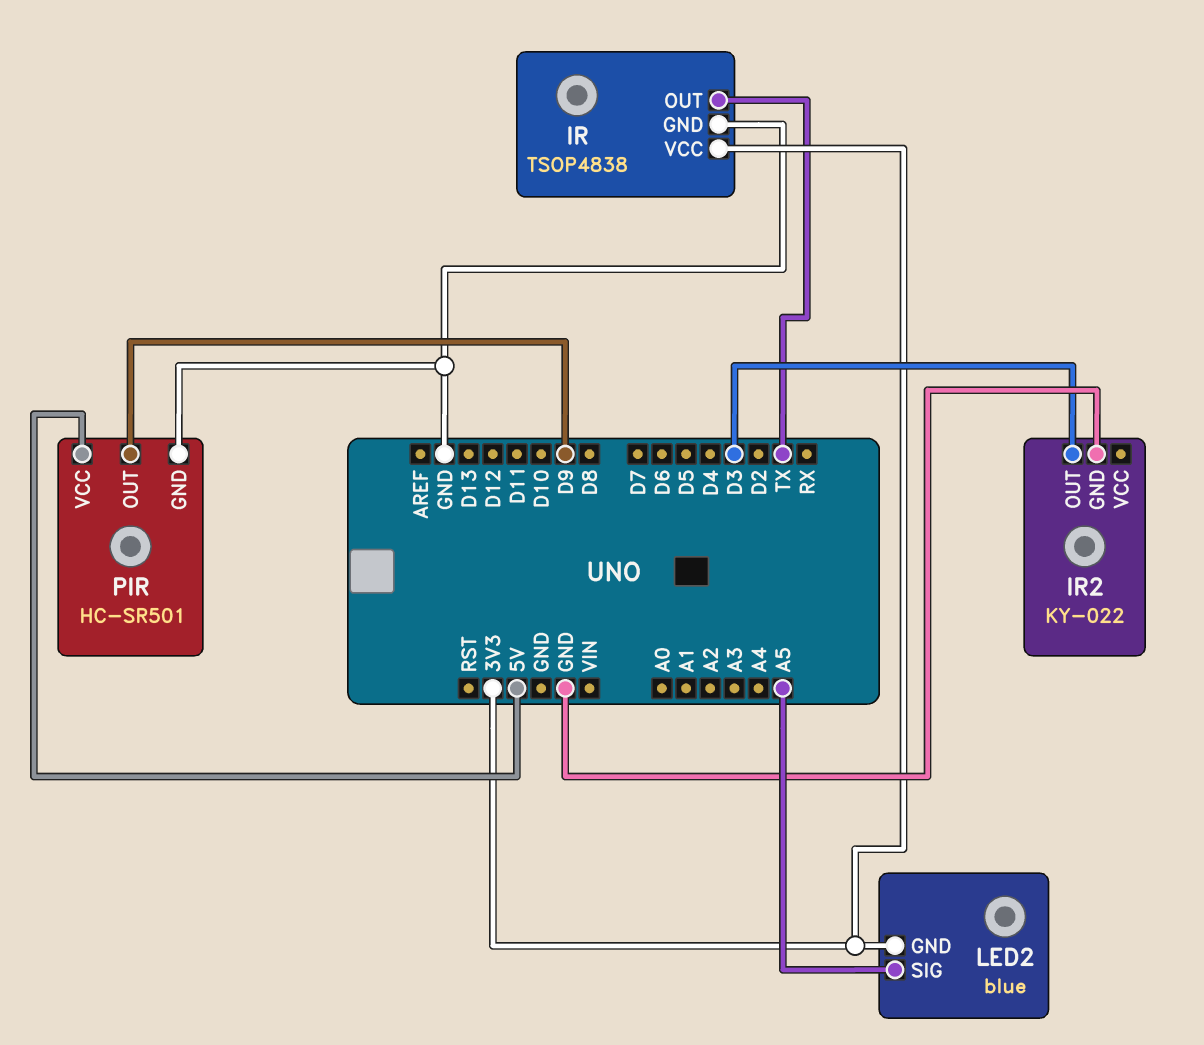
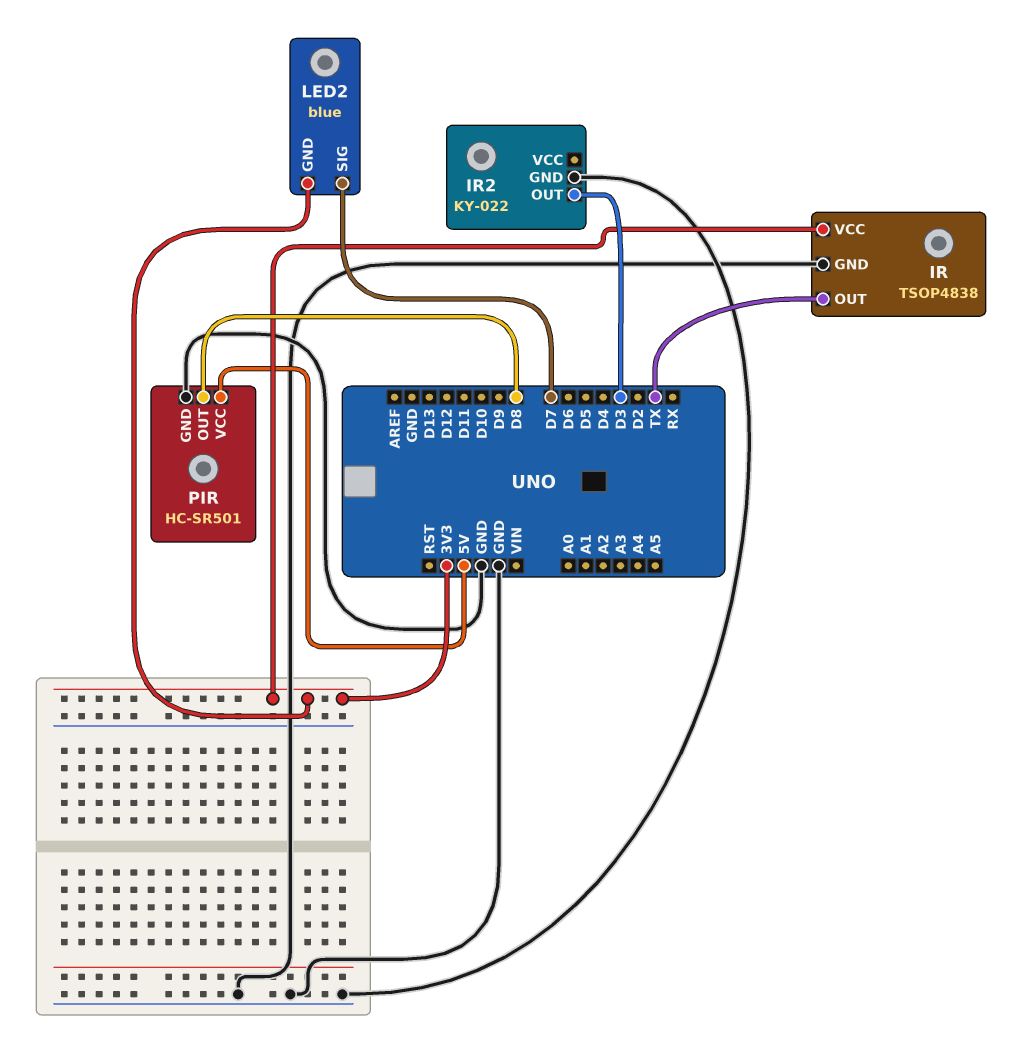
LED2 pin SIG: A5 -> D7
PIR pin OUT: D9 -> D8

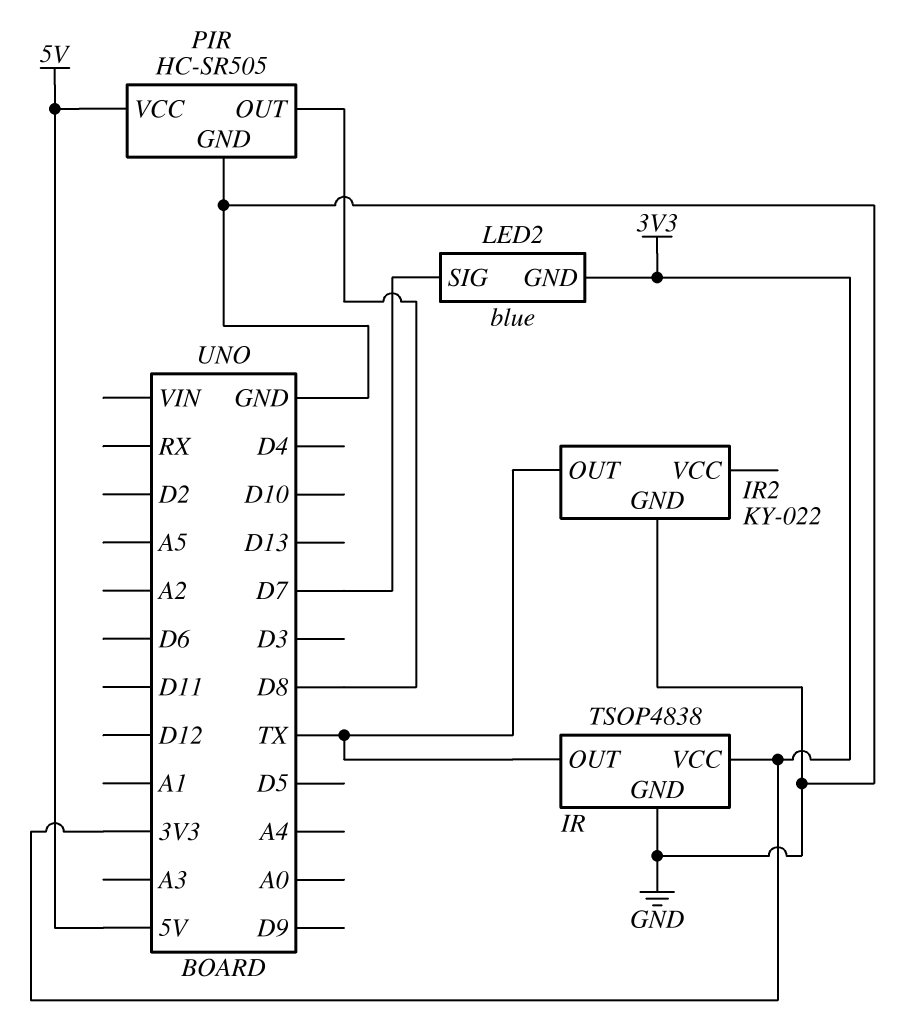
IR2 pin OUT: D3 -> TX
PIR: HC-SR501 -> HC-SR505

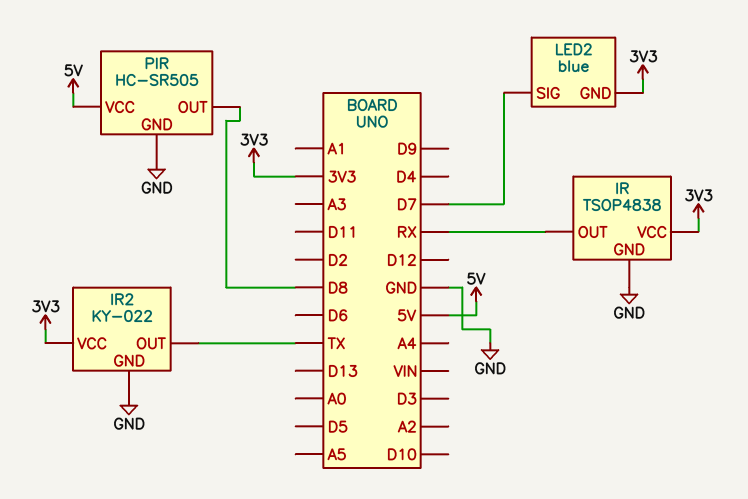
IR pin OUT: TX -> RX
IR2 pin VCC: none -> 3V3

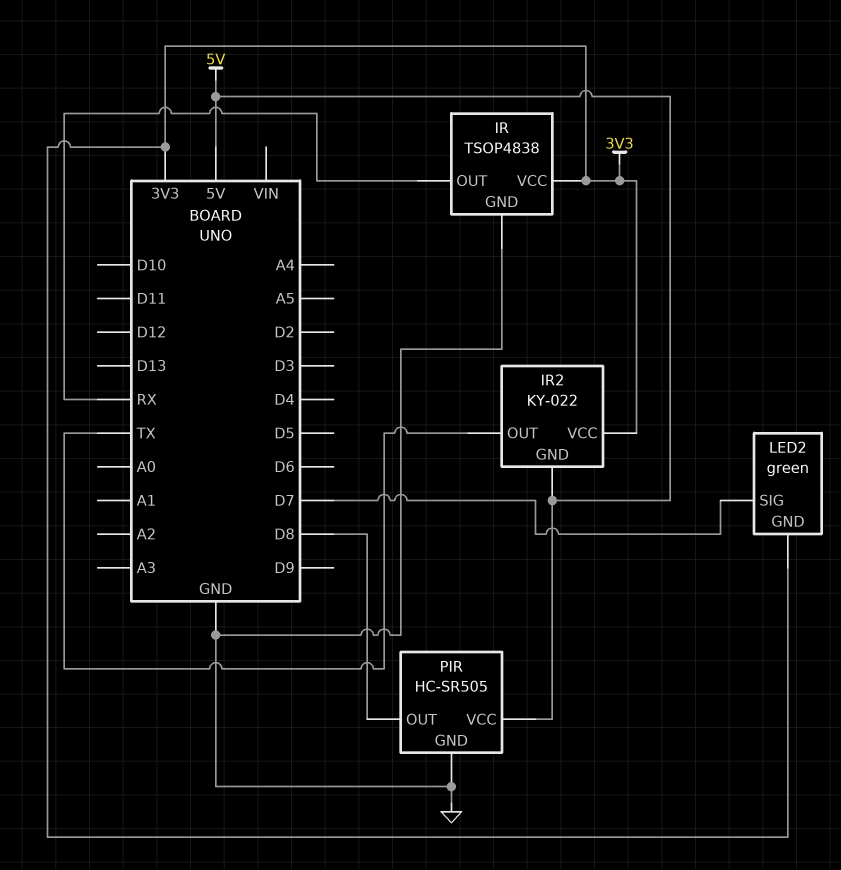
IR2 pin GND: GND -> 5V
LED2: blue -> green

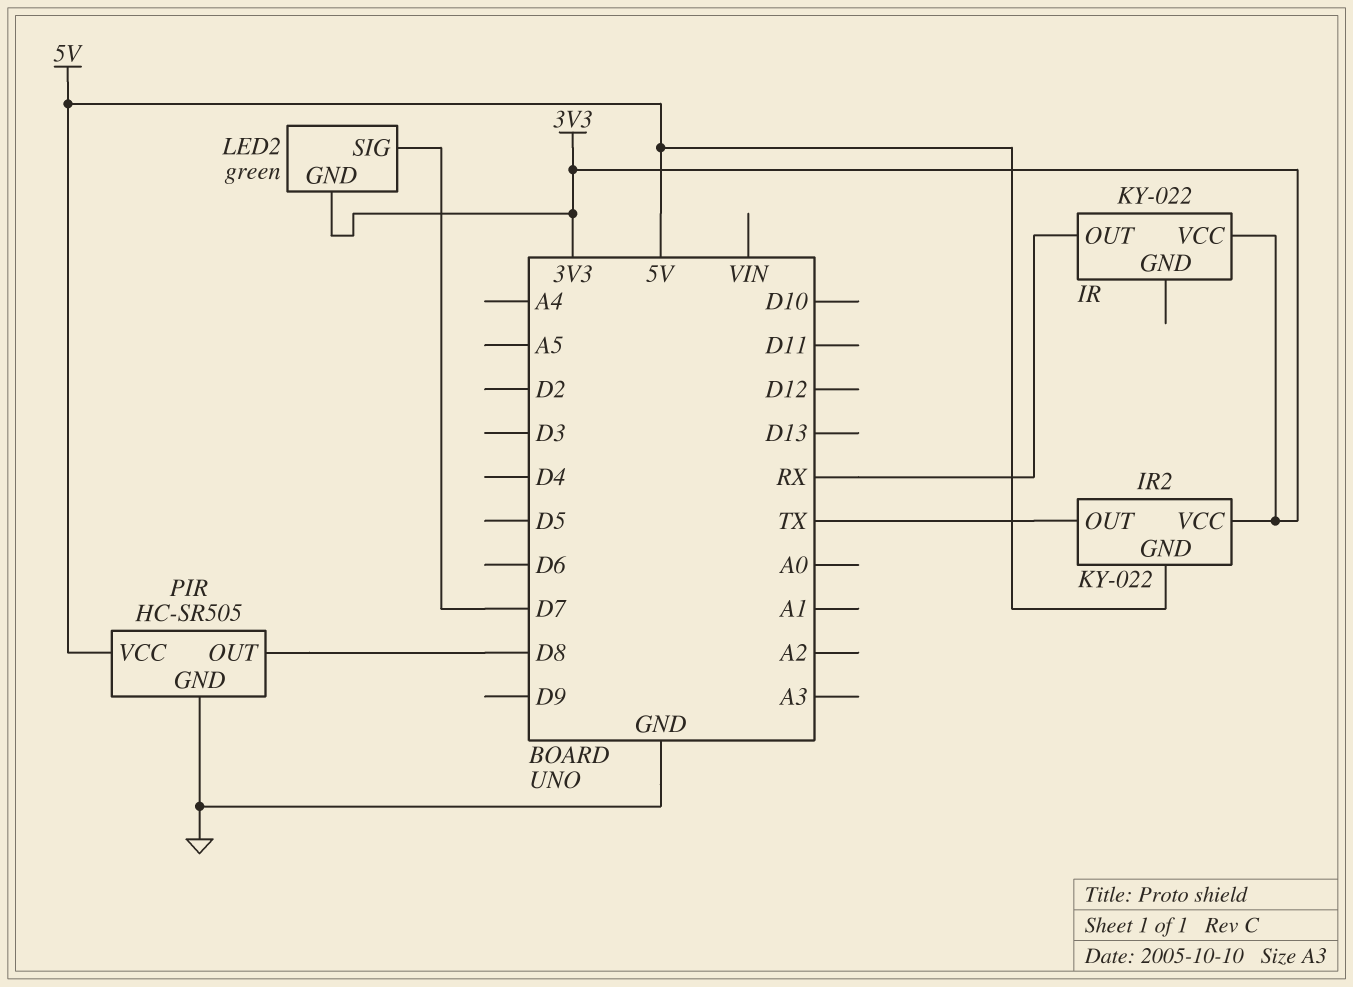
IR: TSOP4838 -> KY-022
IR pin GND: GND -> none

